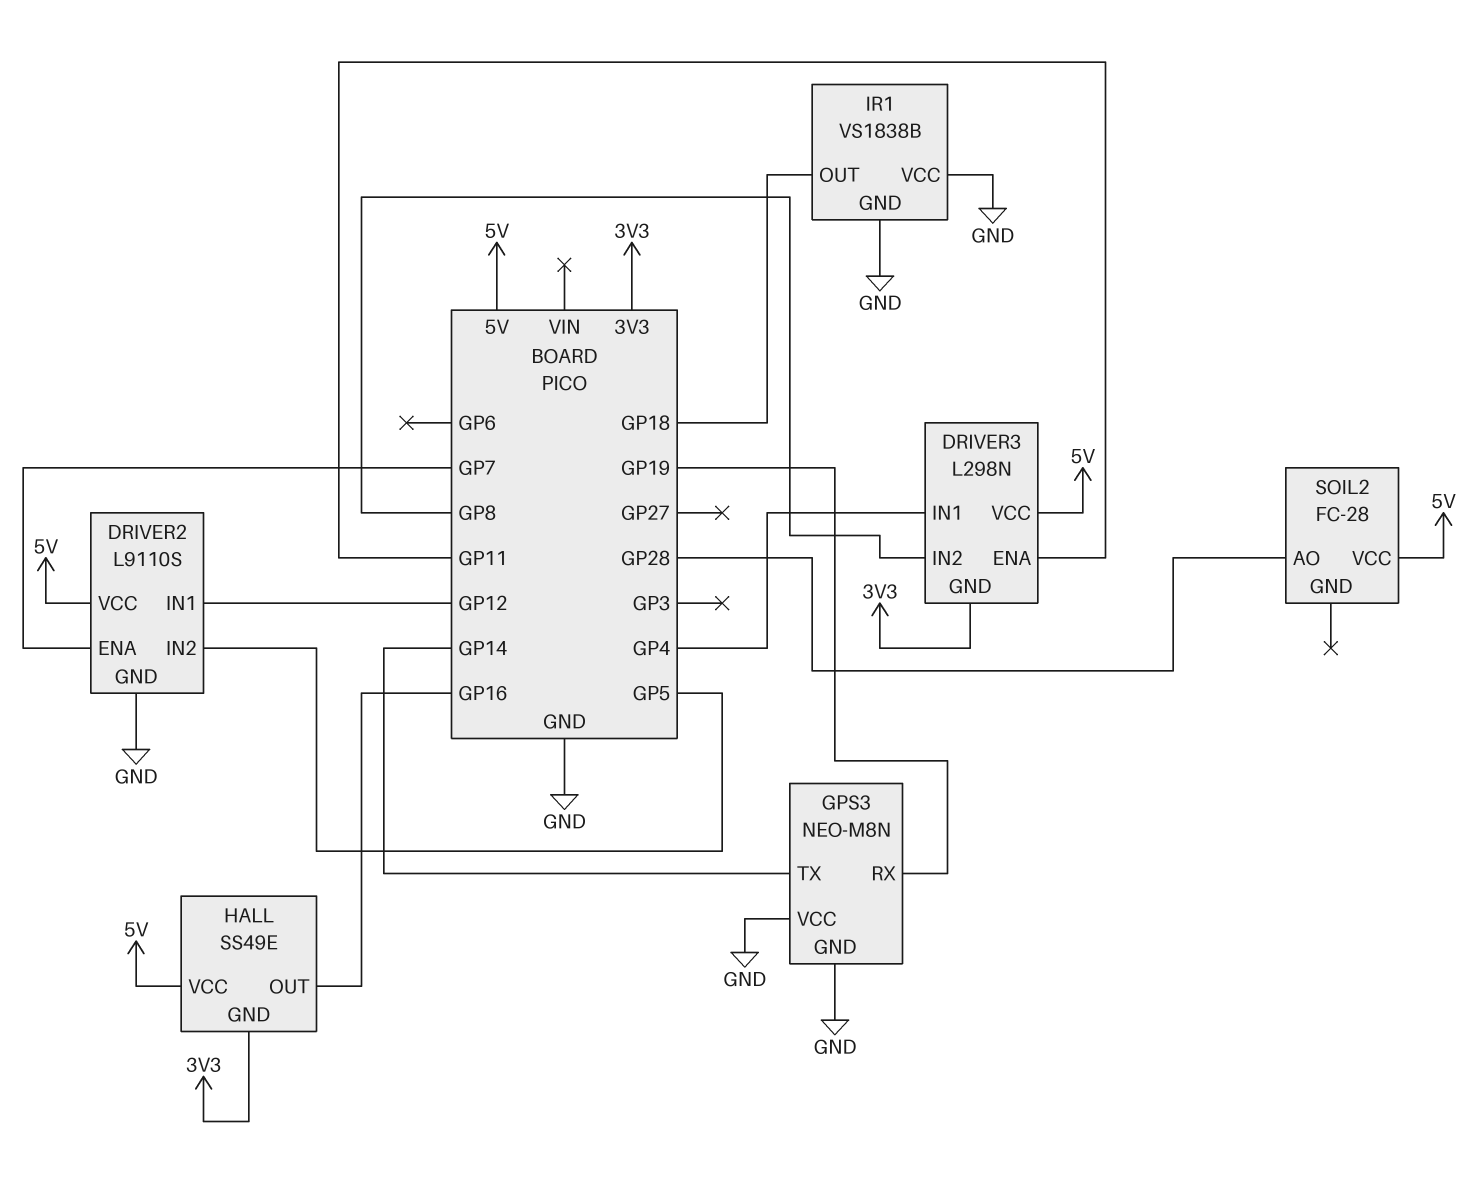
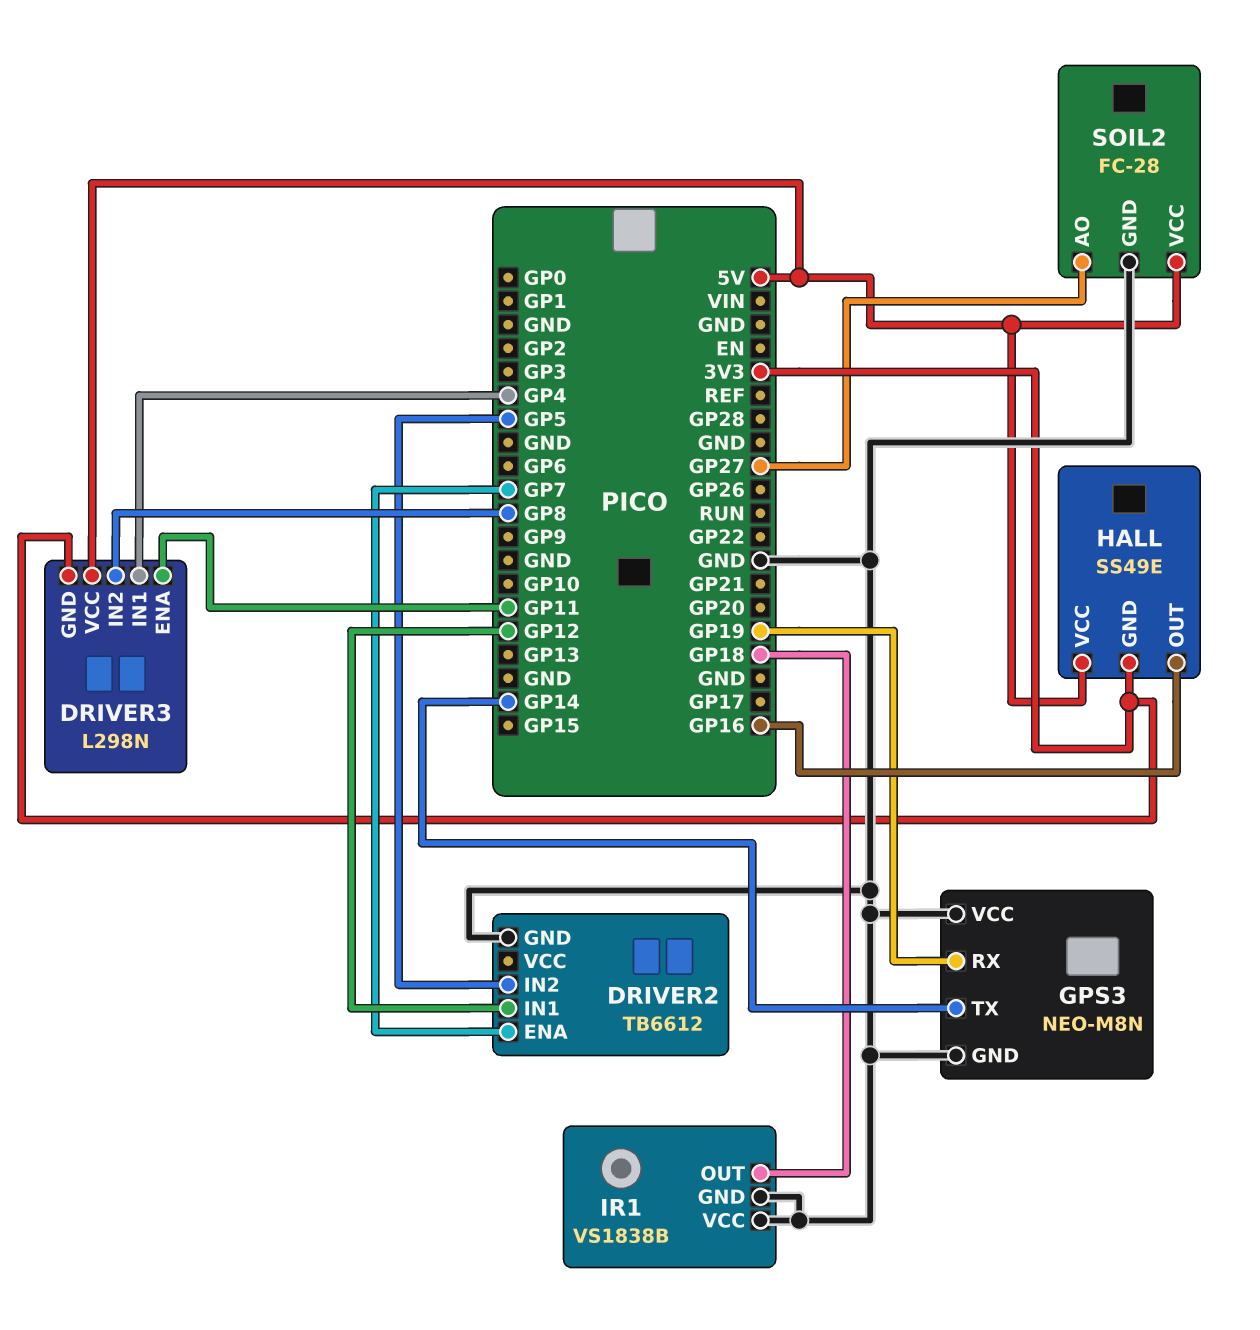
DRIVER2: L9110S -> TB6612
DRIVER2 pin VCC: 5V -> none
SOIL2 pin AO: GP28 -> GP27
SOIL2 pin GND: none -> GND

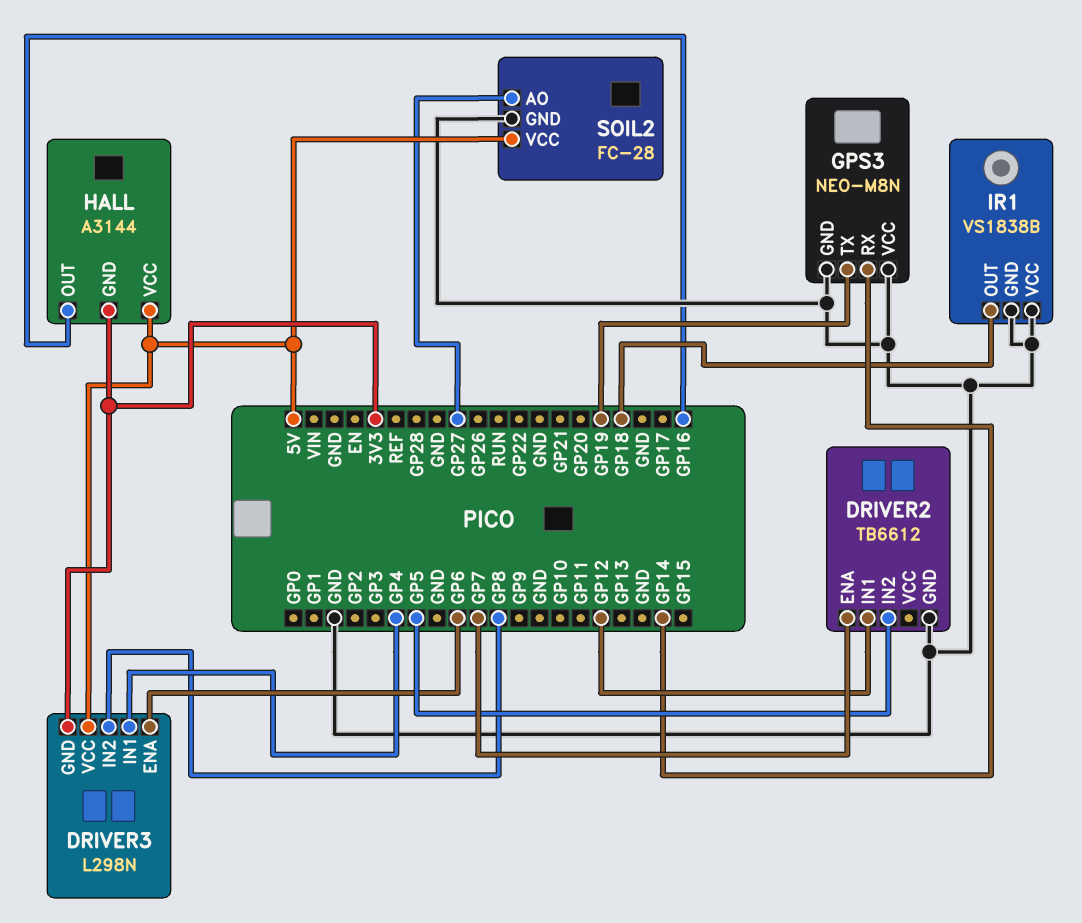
DRIVER3 pin ENA: GP11 -> GP6
GPS3 pin RX: GP19 -> GP14
GPS3 pin TX: GP14 -> GP19
HALL: SS49E -> A3144

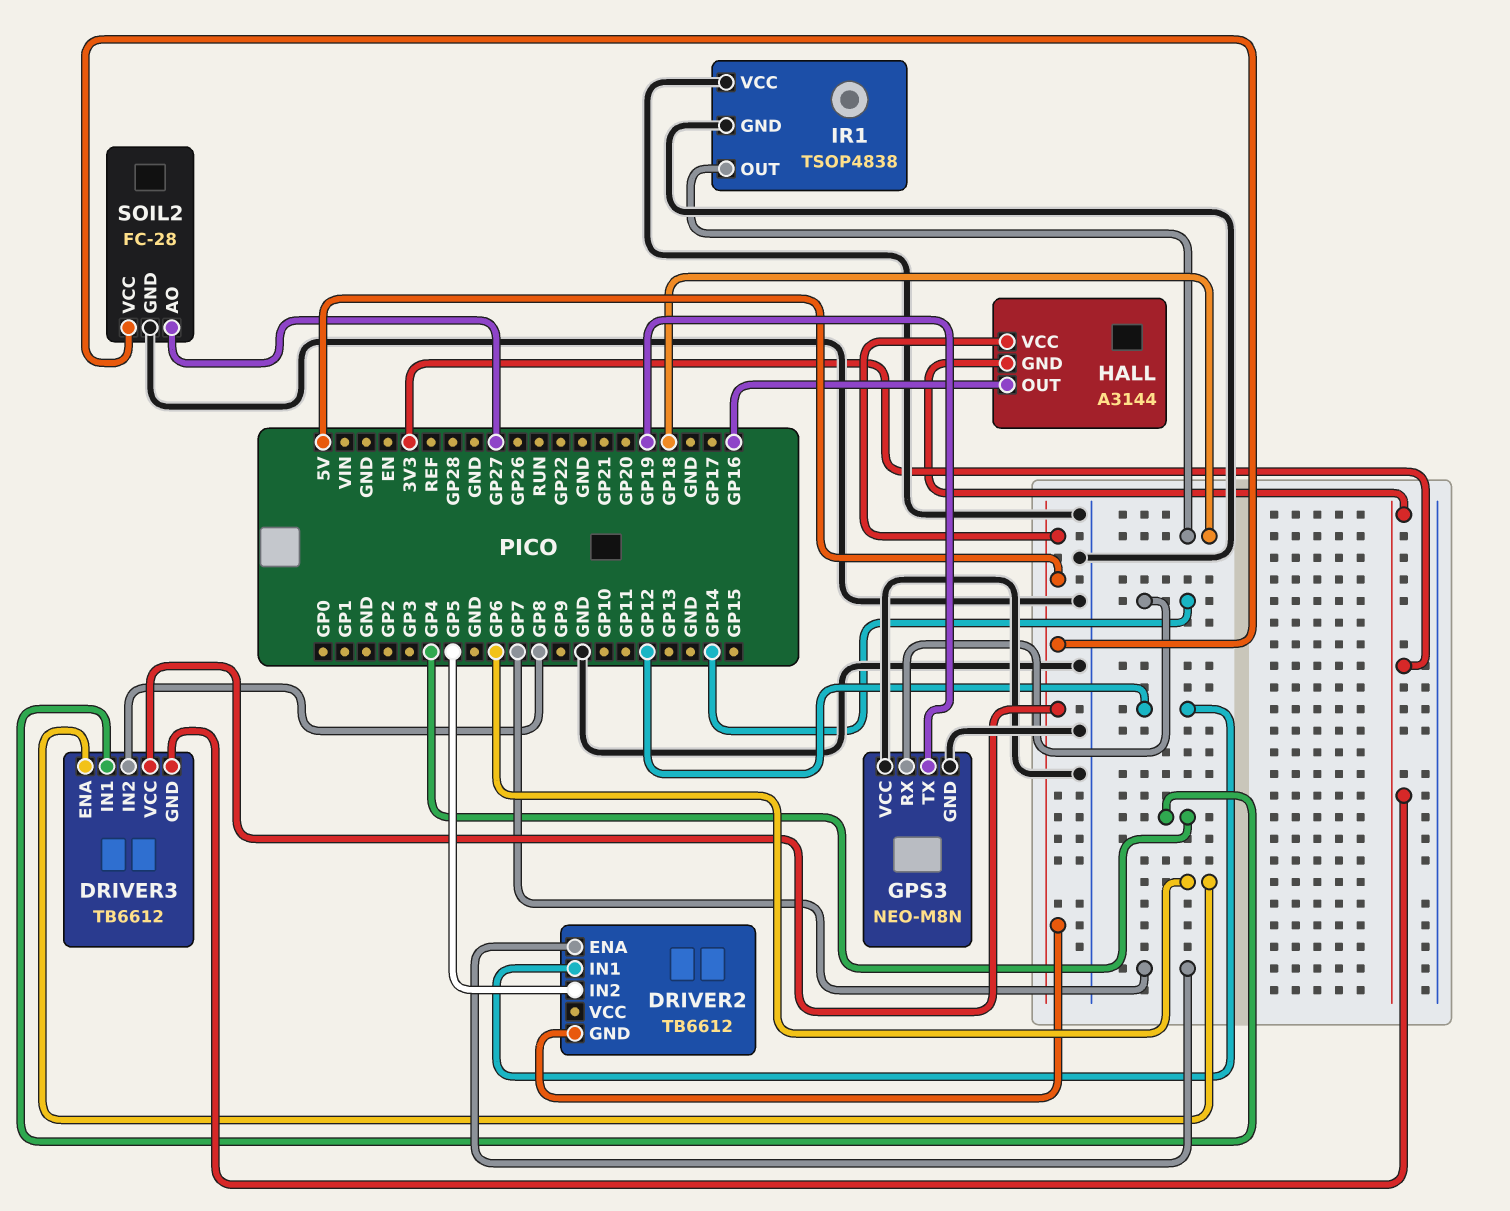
DRIVER2 pin GND: GND -> 5V
DRIVER3: L298N -> TB6612
IR1: VS1838B -> TSOP4838

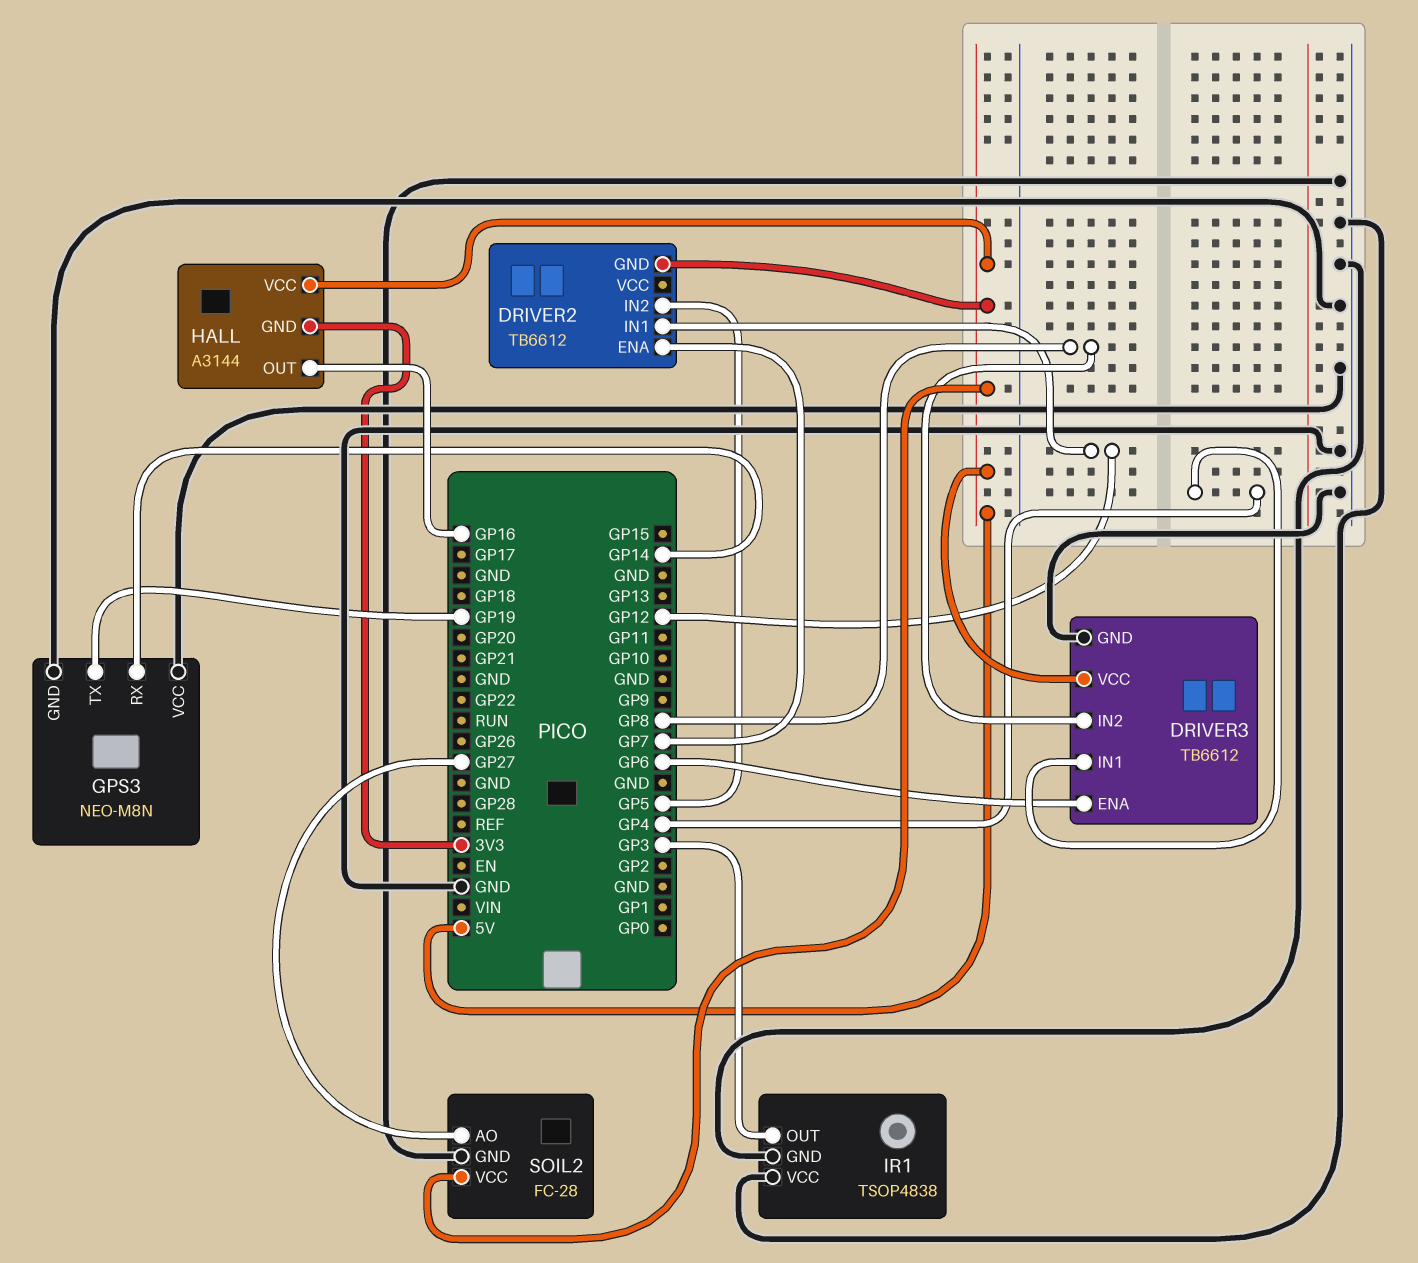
DRIVER3 pin GND: 3V3 -> GND
IR1 pin OUT: GP18 -> GP3

